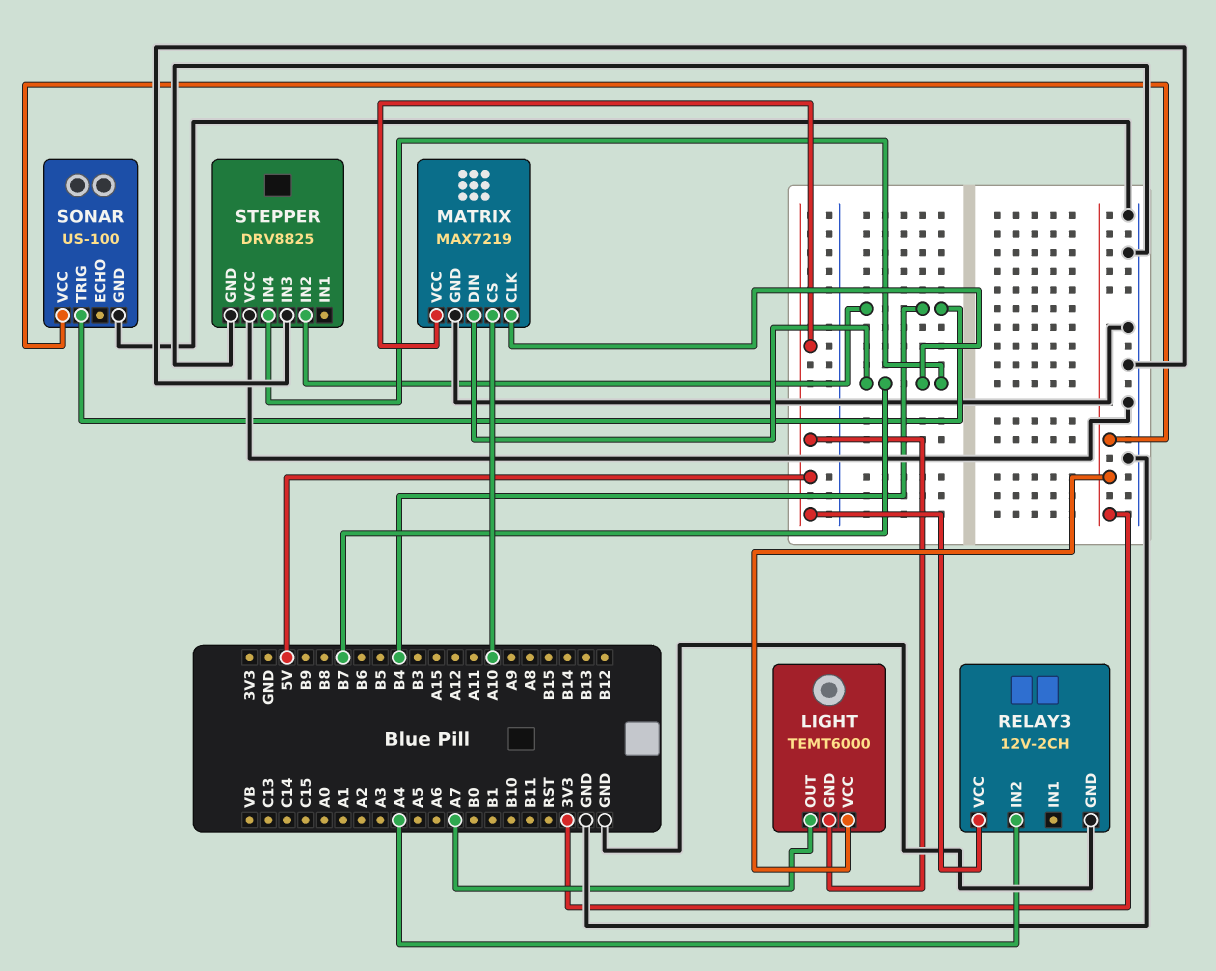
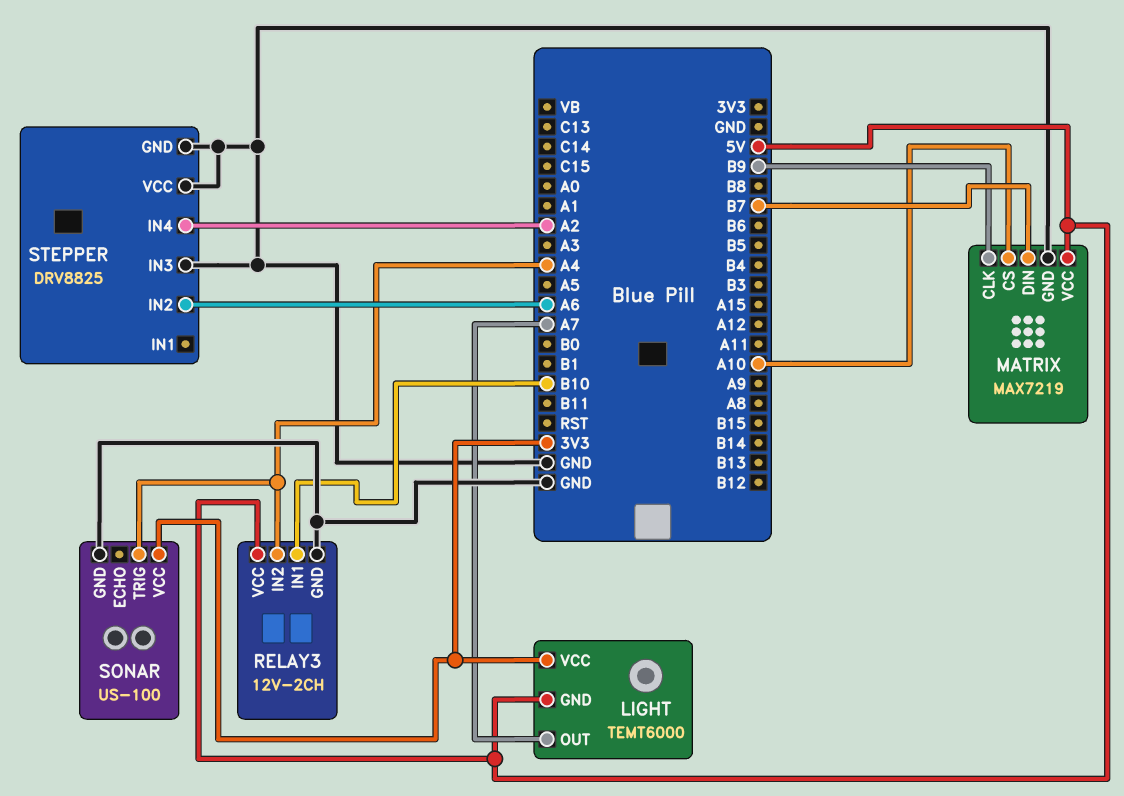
MATRIX pin CLK: B7 -> B9
RELAY3 pin IN1: none -> B10
SONAR pin TRIG: B4 -> A4
STEPPER pin IN2: B4 -> A6
STEPPER pin IN4: B7 -> A2

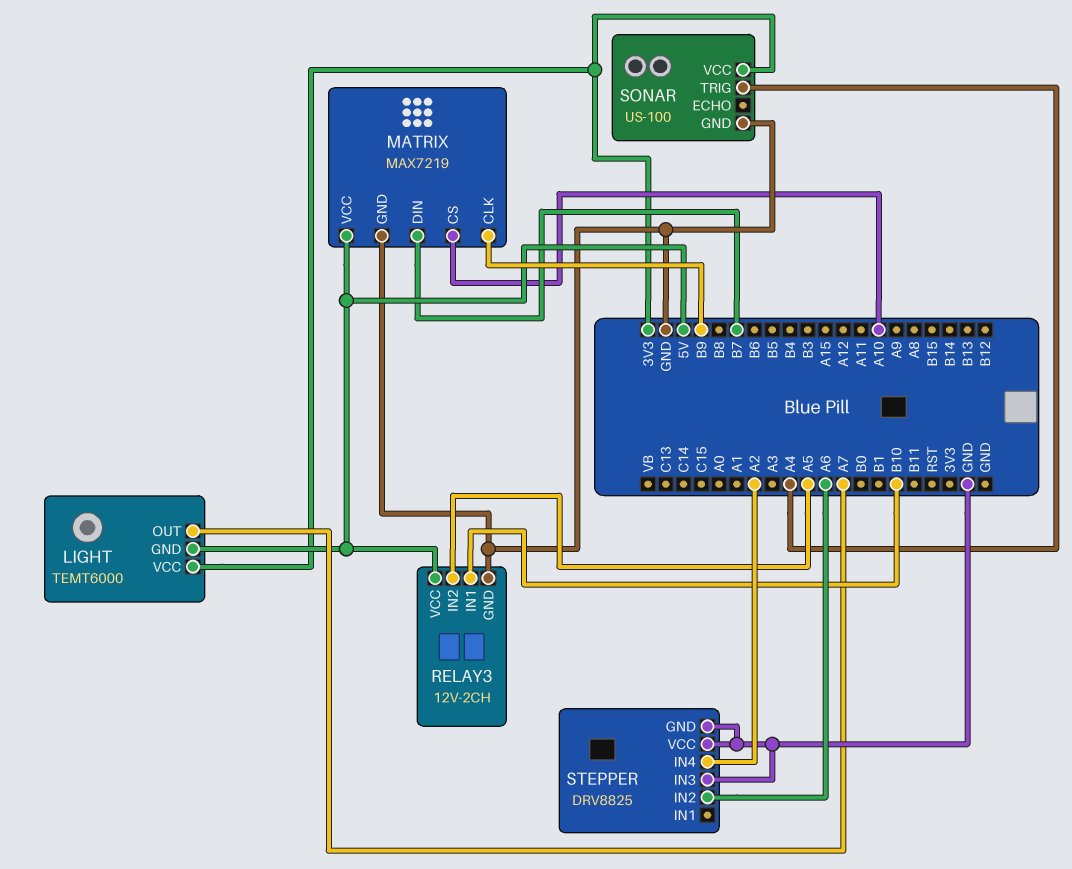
RELAY3 pin IN2: A4 -> A5

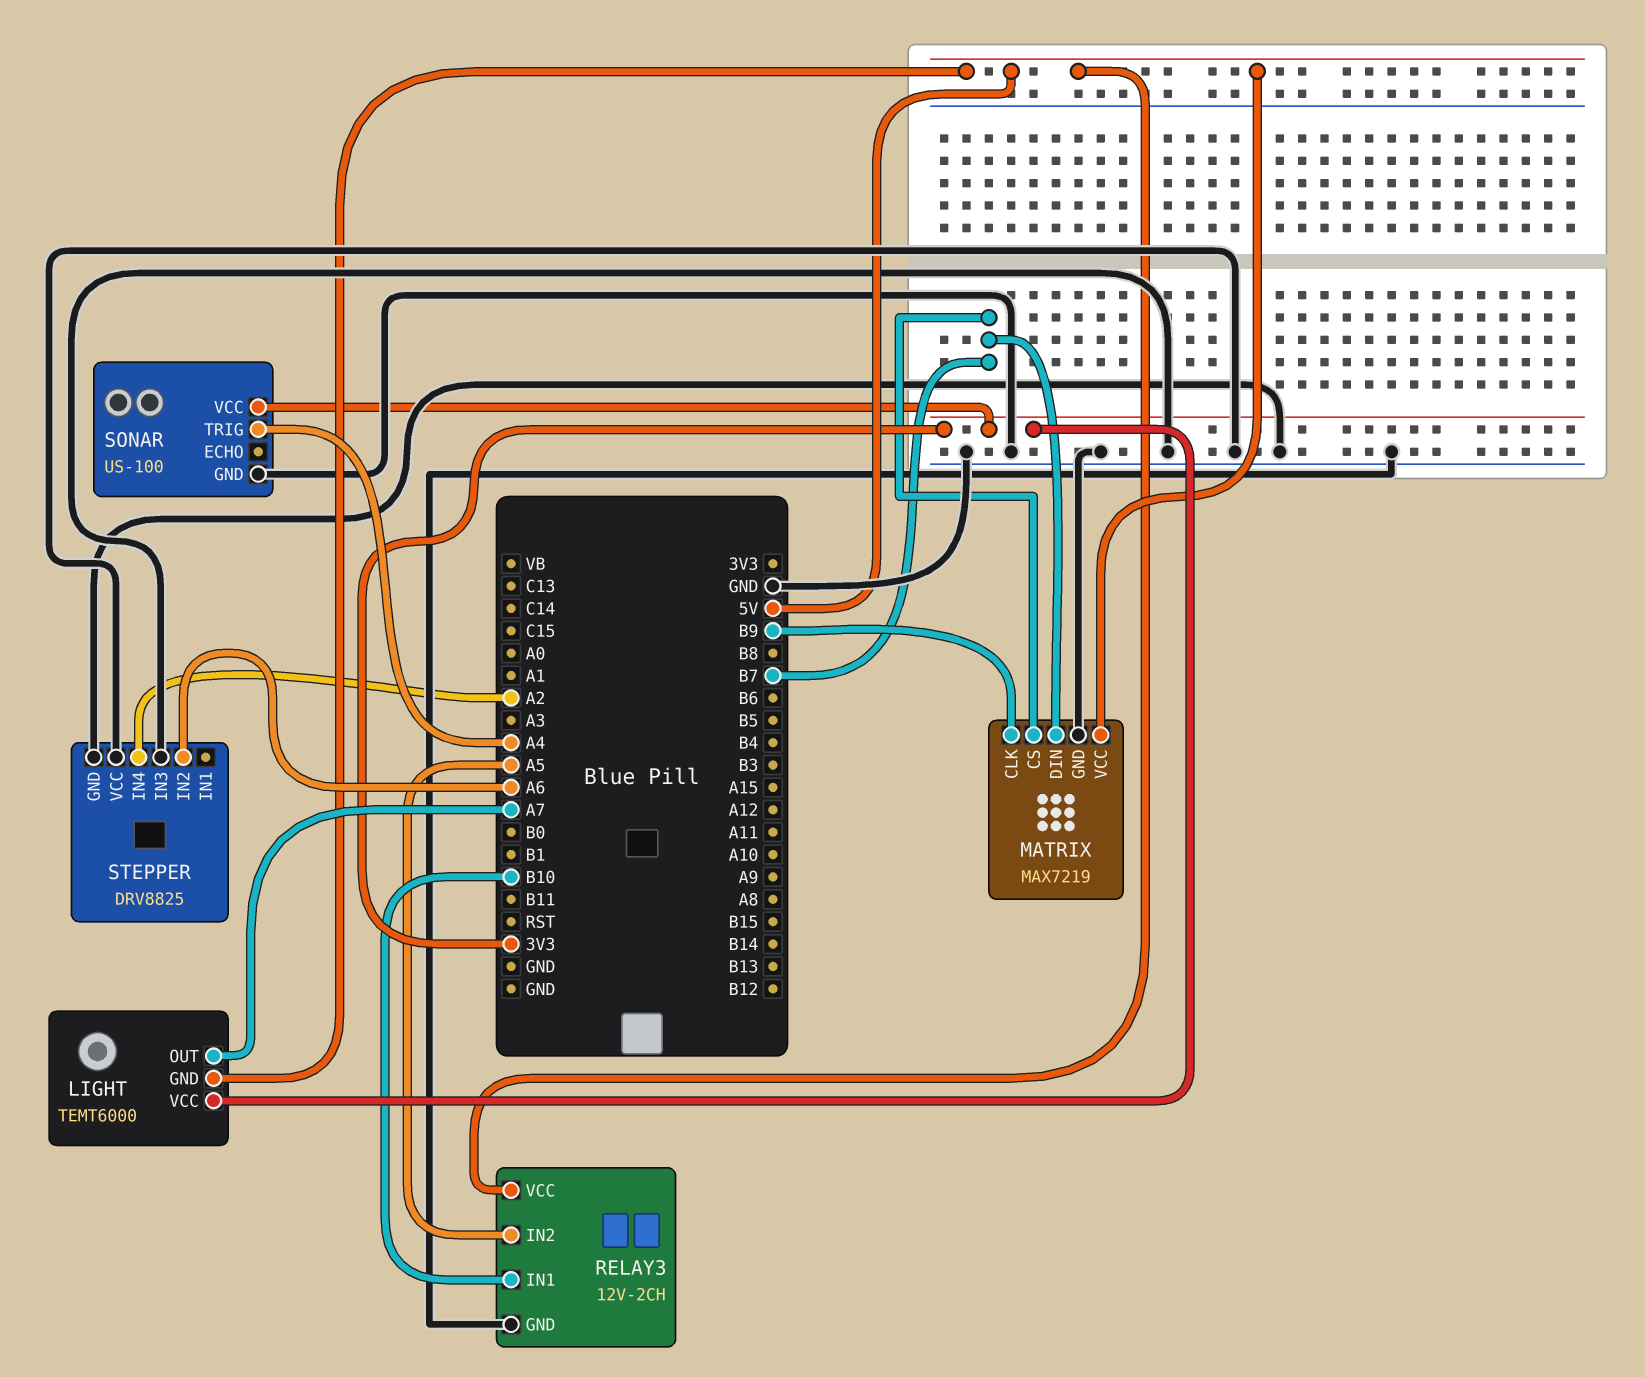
MATRIX pin CS: A10 -> B7

